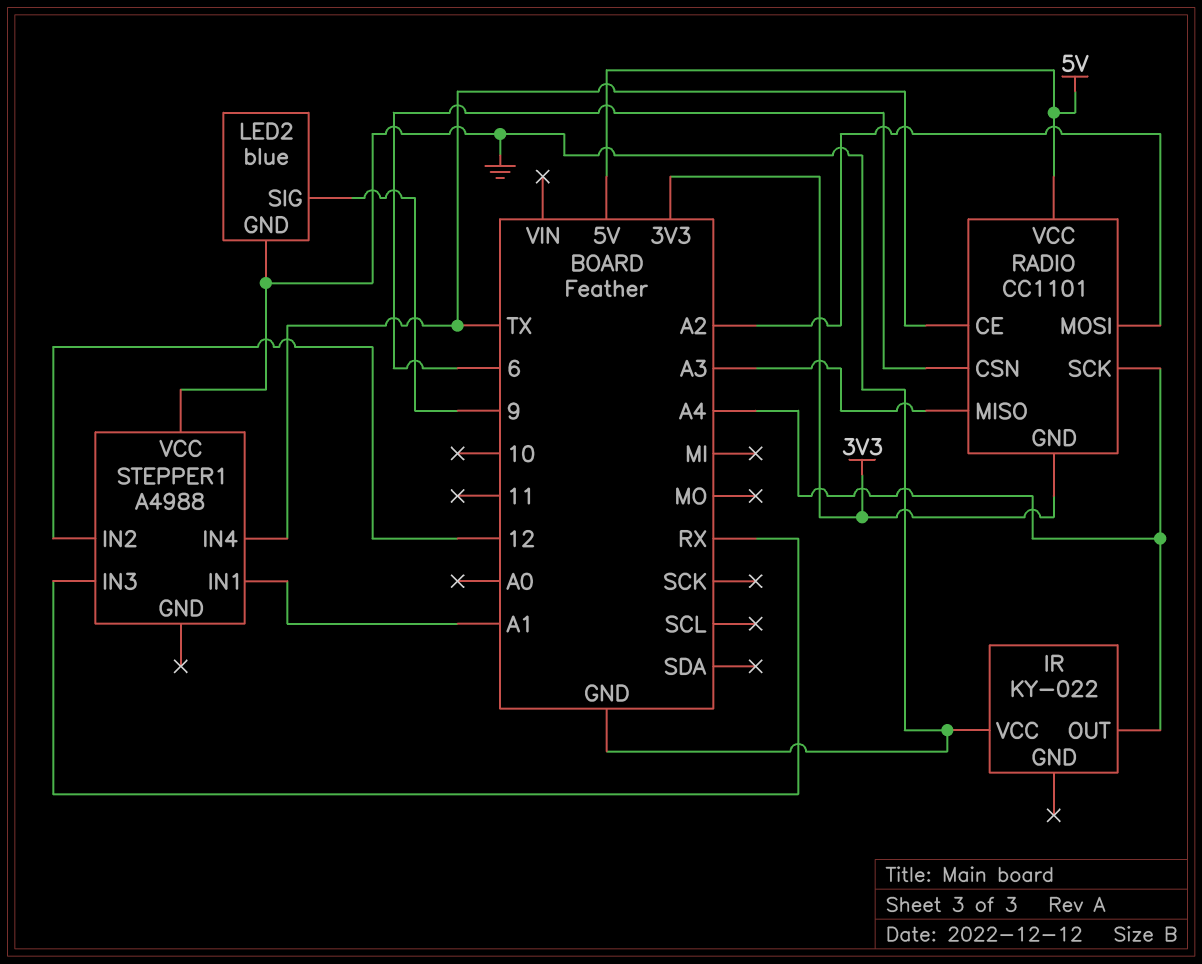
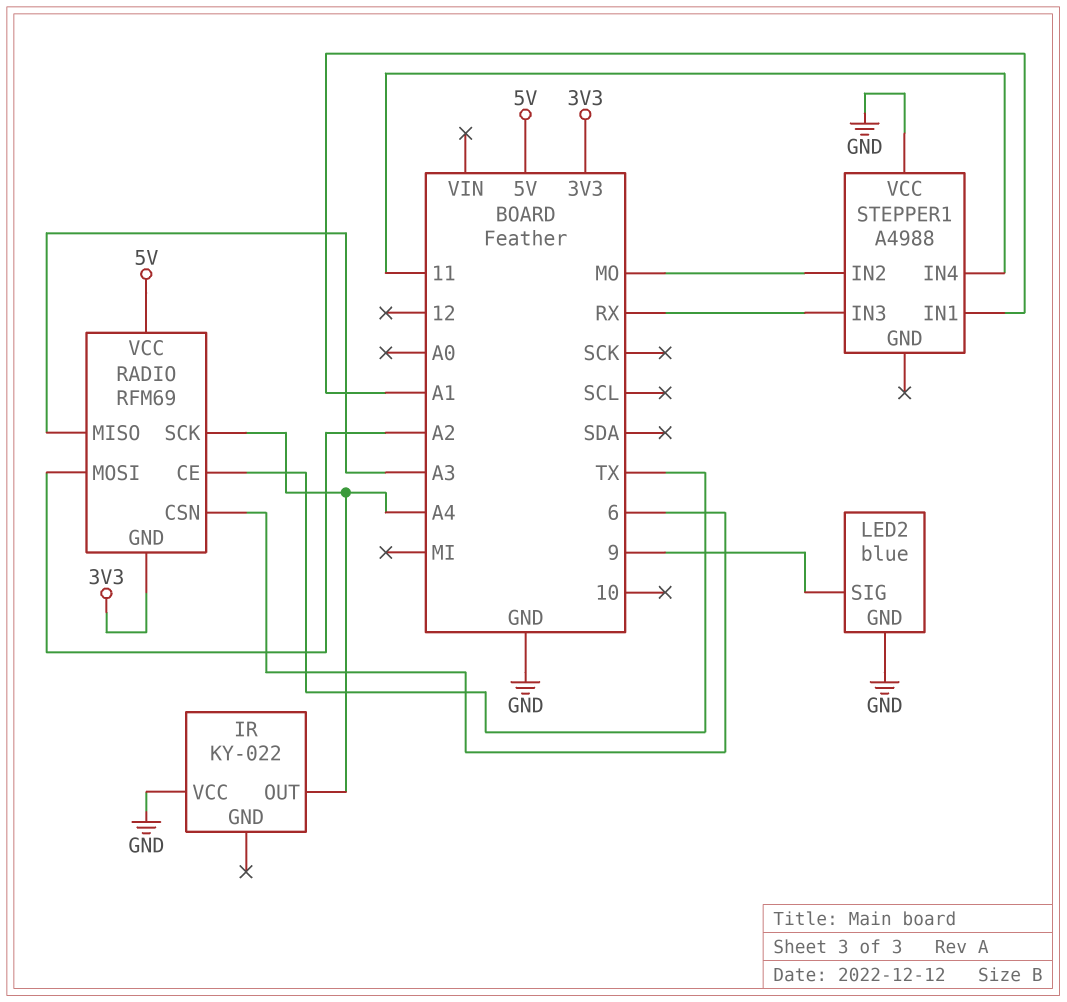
RADIO: CC1101 -> RFM69
STEPPER1 pin IN2: 12 -> MO
STEPPER1 pin IN4: TX -> 11

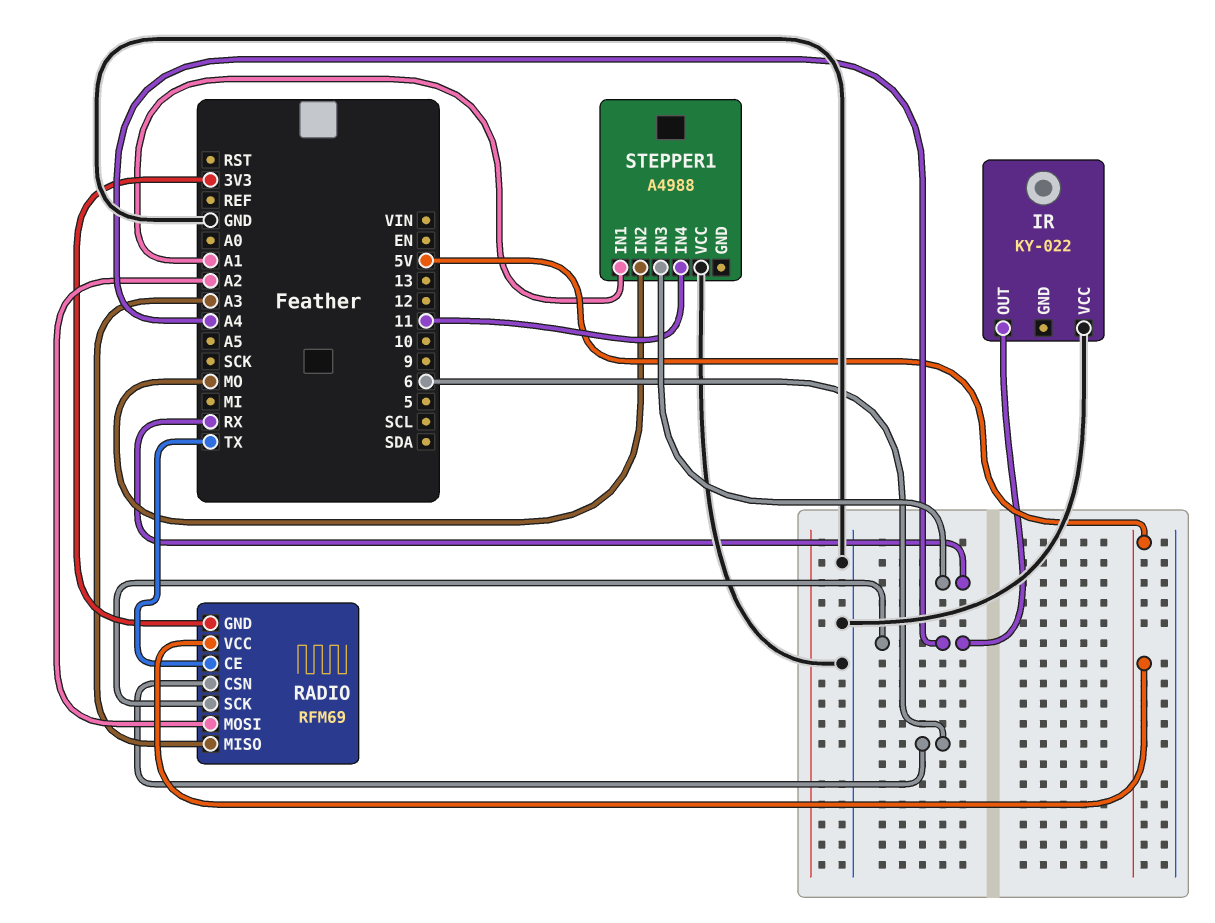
LED2: blue -> none
LED2 pin GND: GND -> none
LED2 pin SIG: 9 -> none

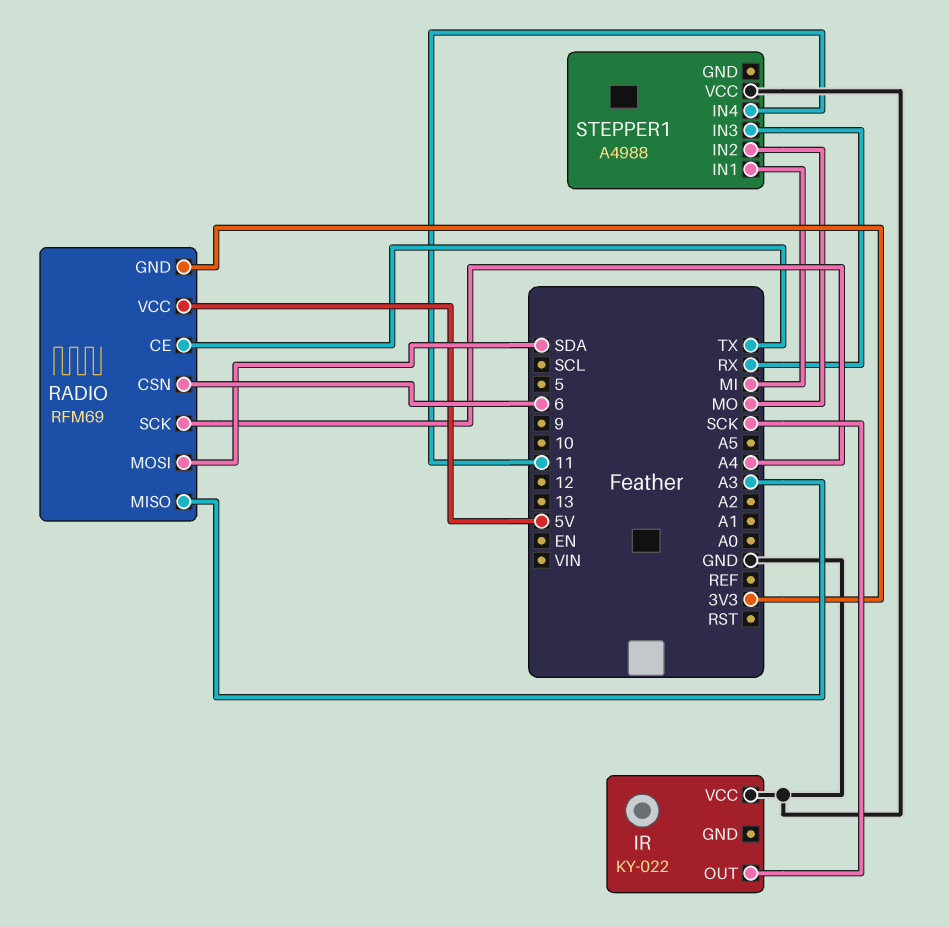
IR pin OUT: A4 -> SCK
RADIO pin MOSI: A2 -> SDA
STEPPER1 pin IN1: A1 -> MI

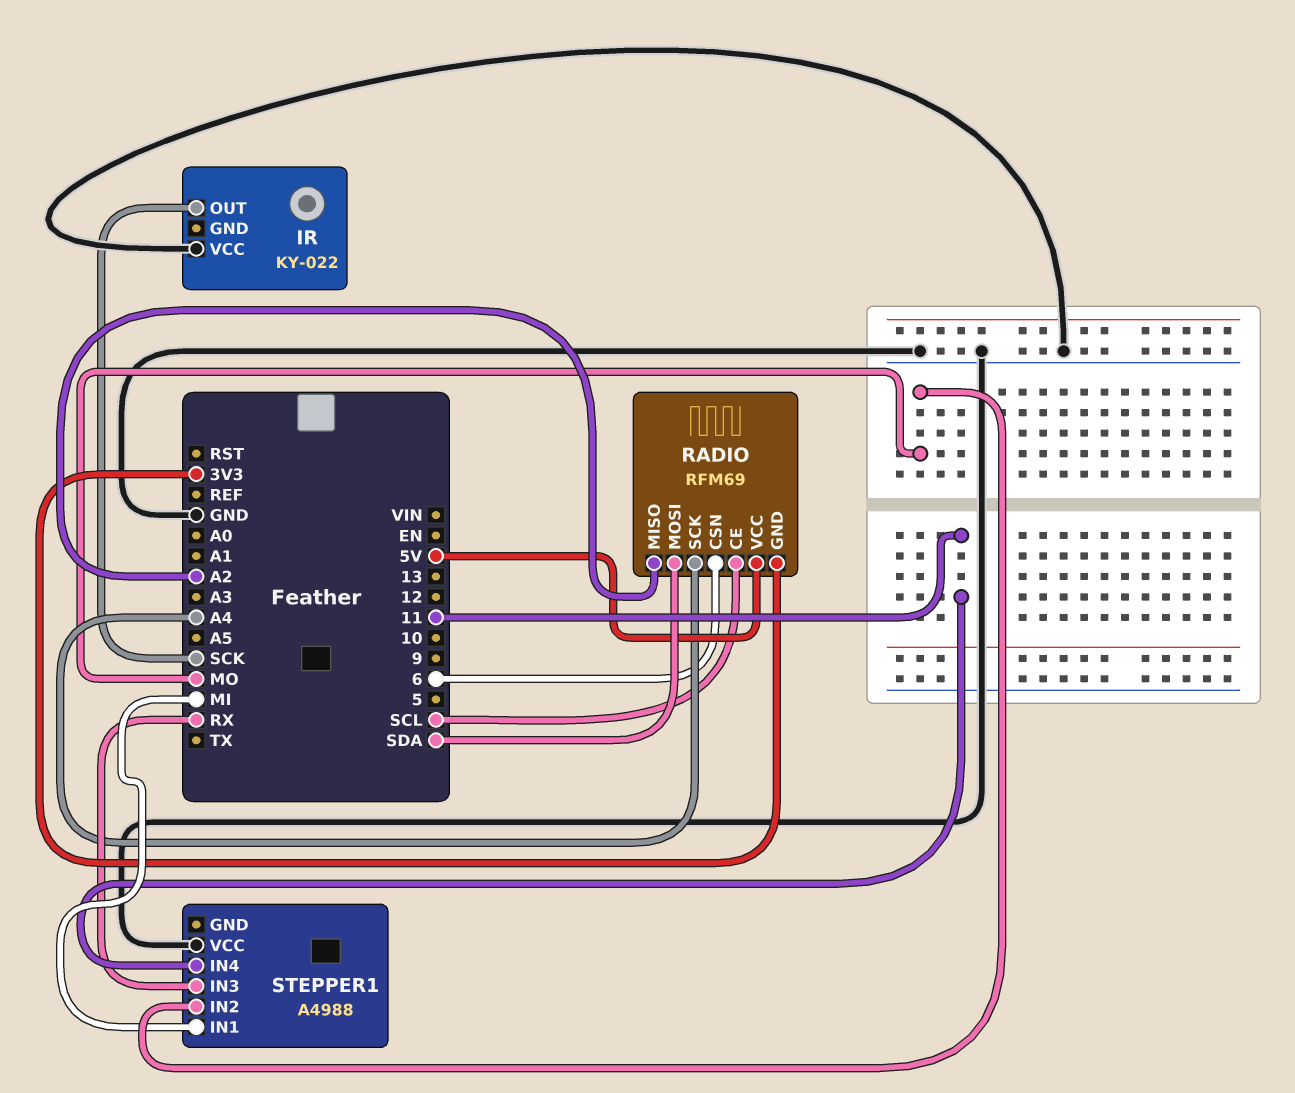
RADIO pin CE: TX -> SCL
RADIO pin MISO: A3 -> A2

